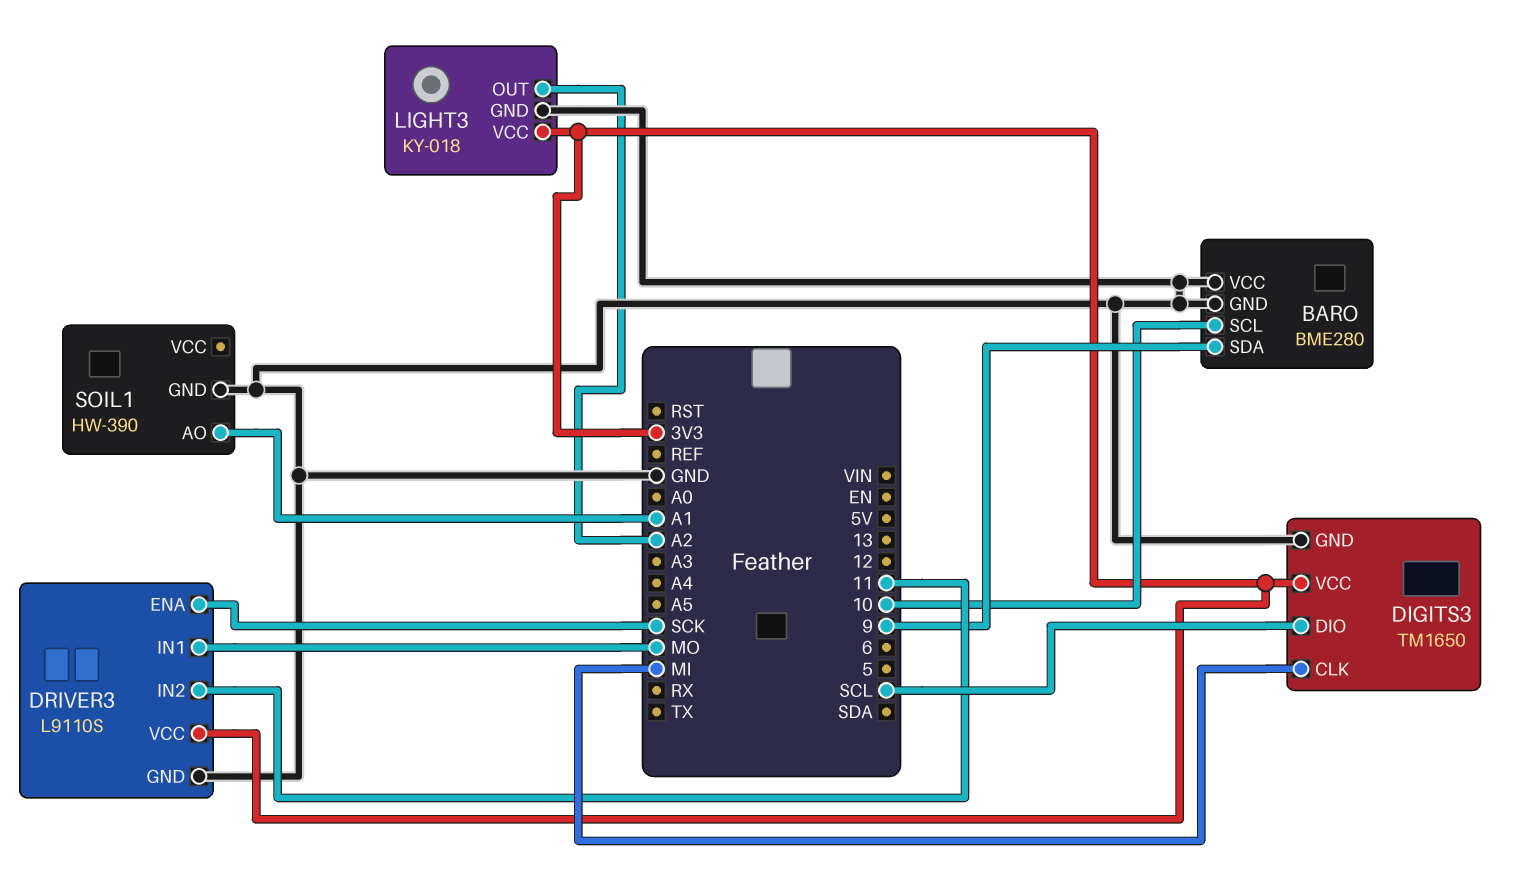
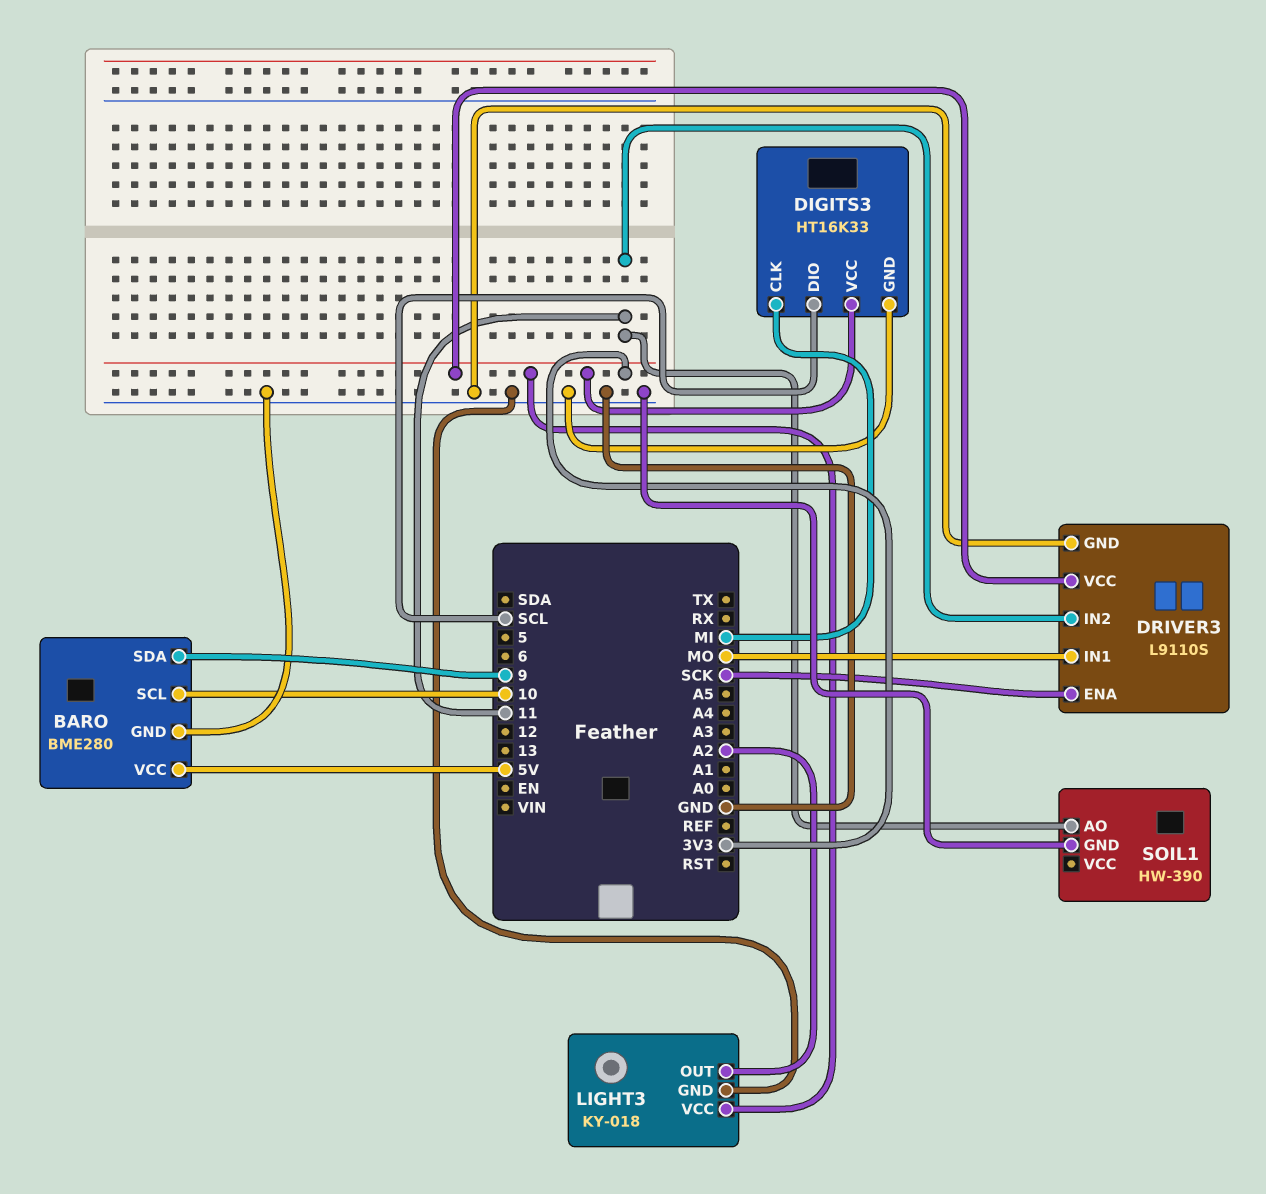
BARO pin VCC: GND -> 5V
DIGITS3: TM1650 -> HT16K33
SOIL1 pin AO: A1 -> 11

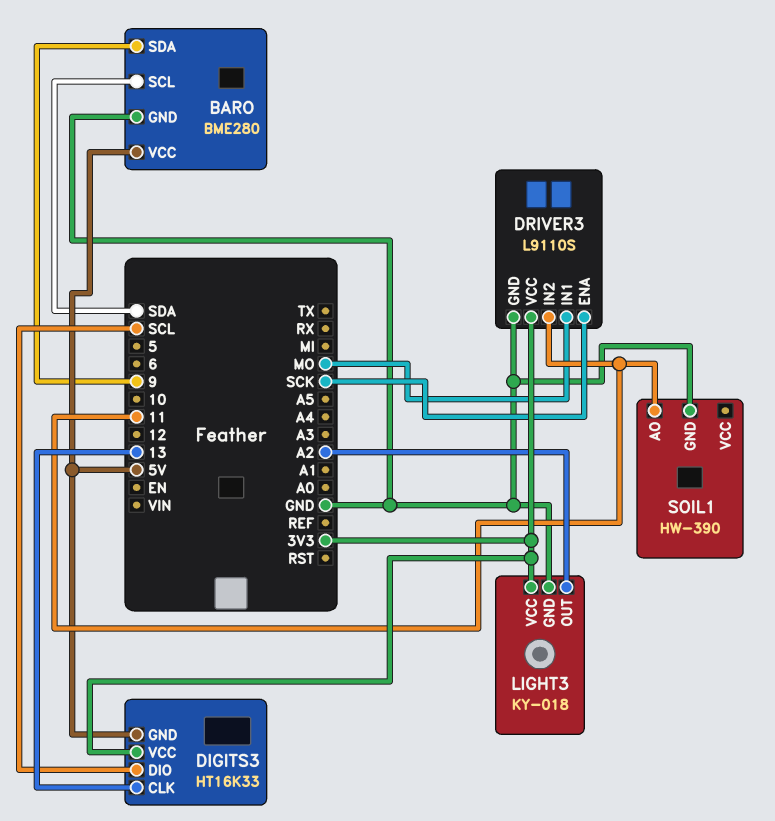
BARO pin SCL: 10 -> SDA
DIGITS3 pin CLK: MI -> 13
DIGITS3 pin GND: GND -> 5V

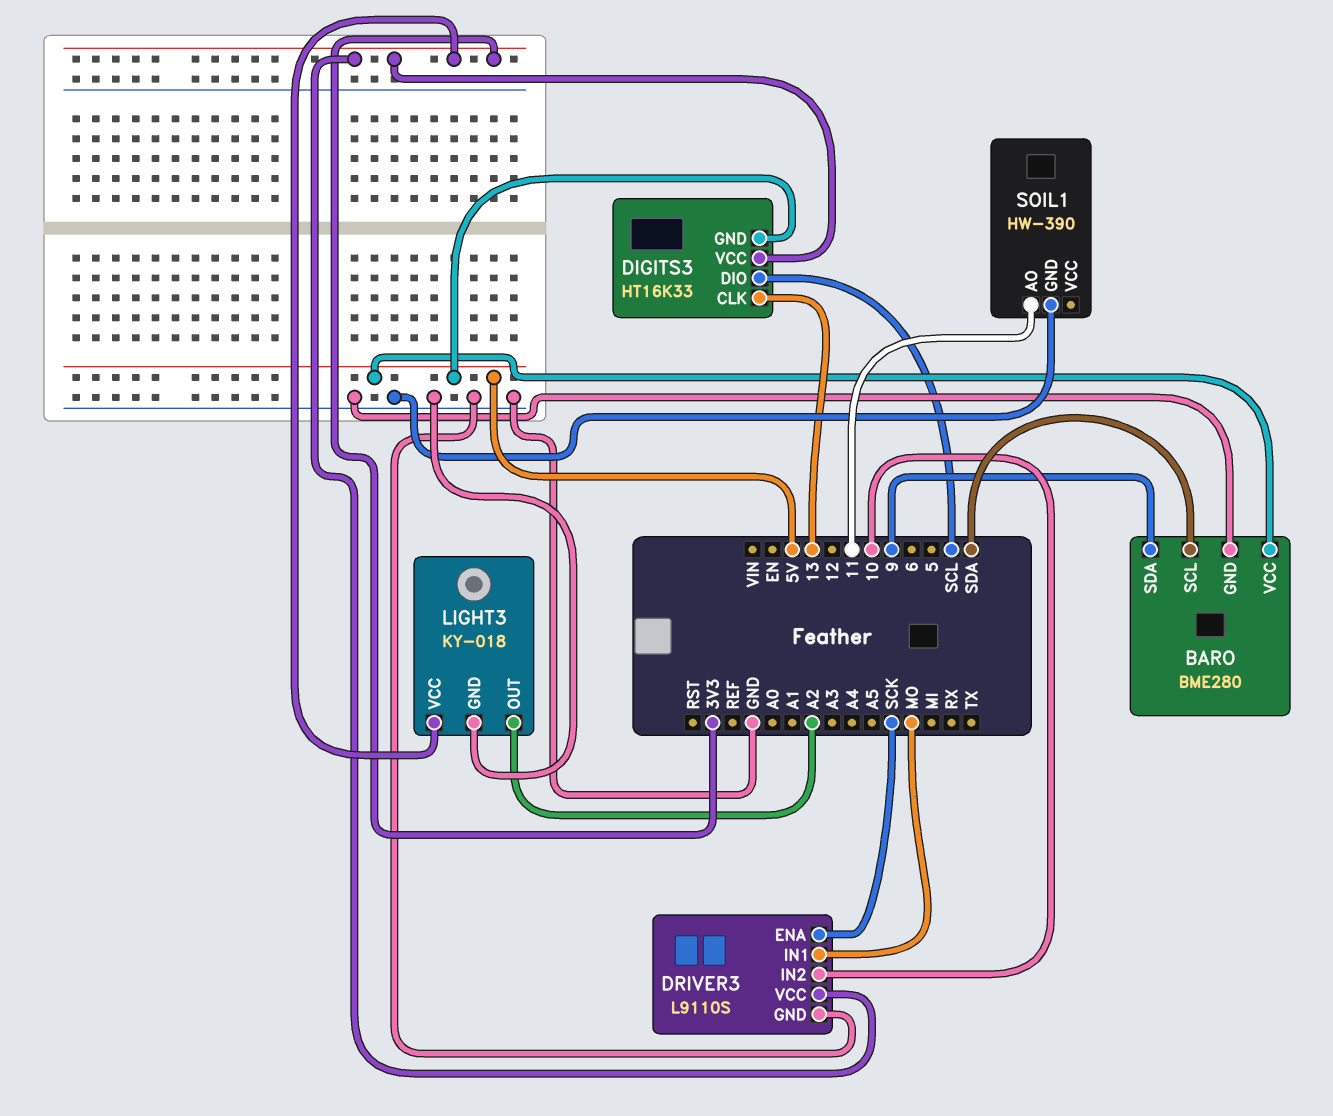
DRIVER3 pin IN2: 11 -> 10

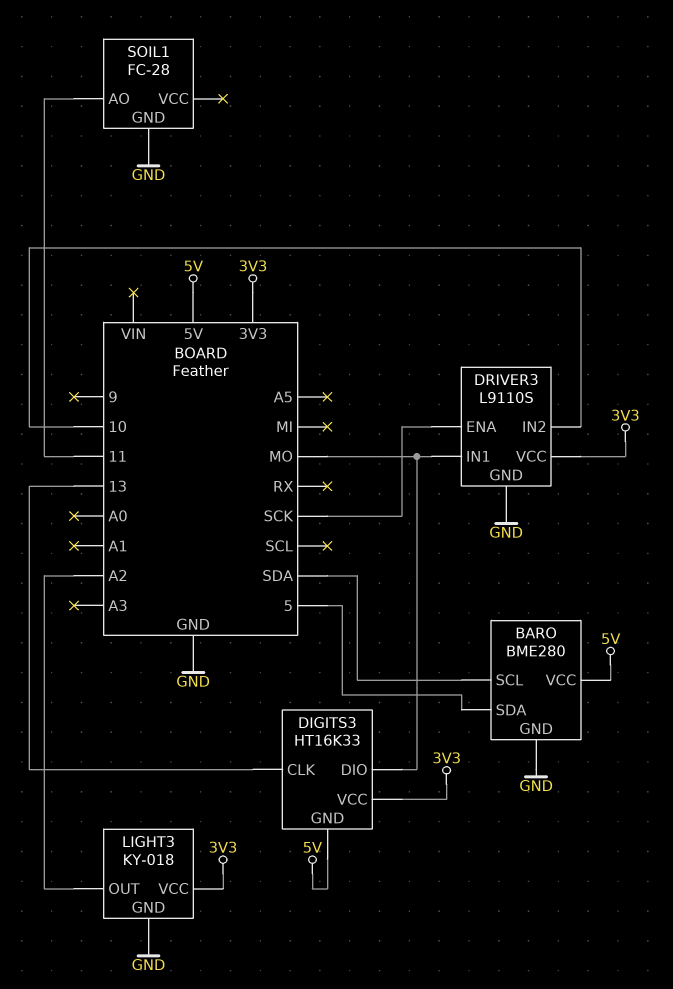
BARO pin SDA: 9 -> 5
DIGITS3 pin DIO: SCL -> MO
SOIL1: HW-390 -> FC-28

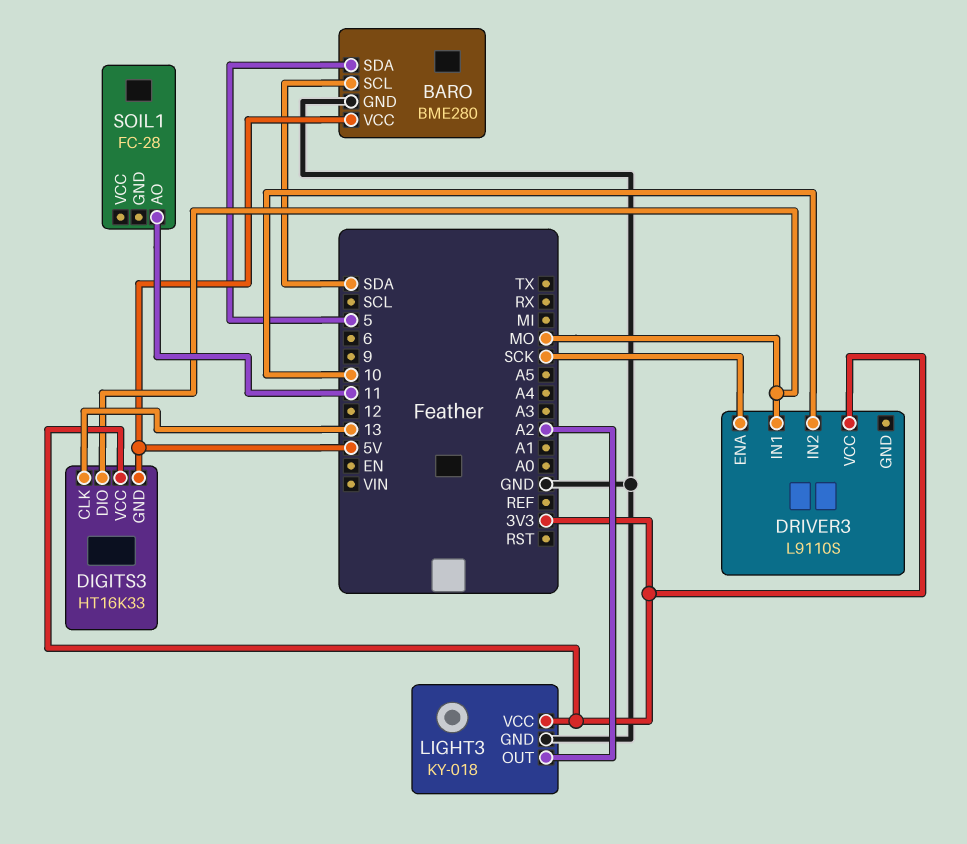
DRIVER3 pin GND: GND -> none
SOIL1 pin GND: GND -> none

